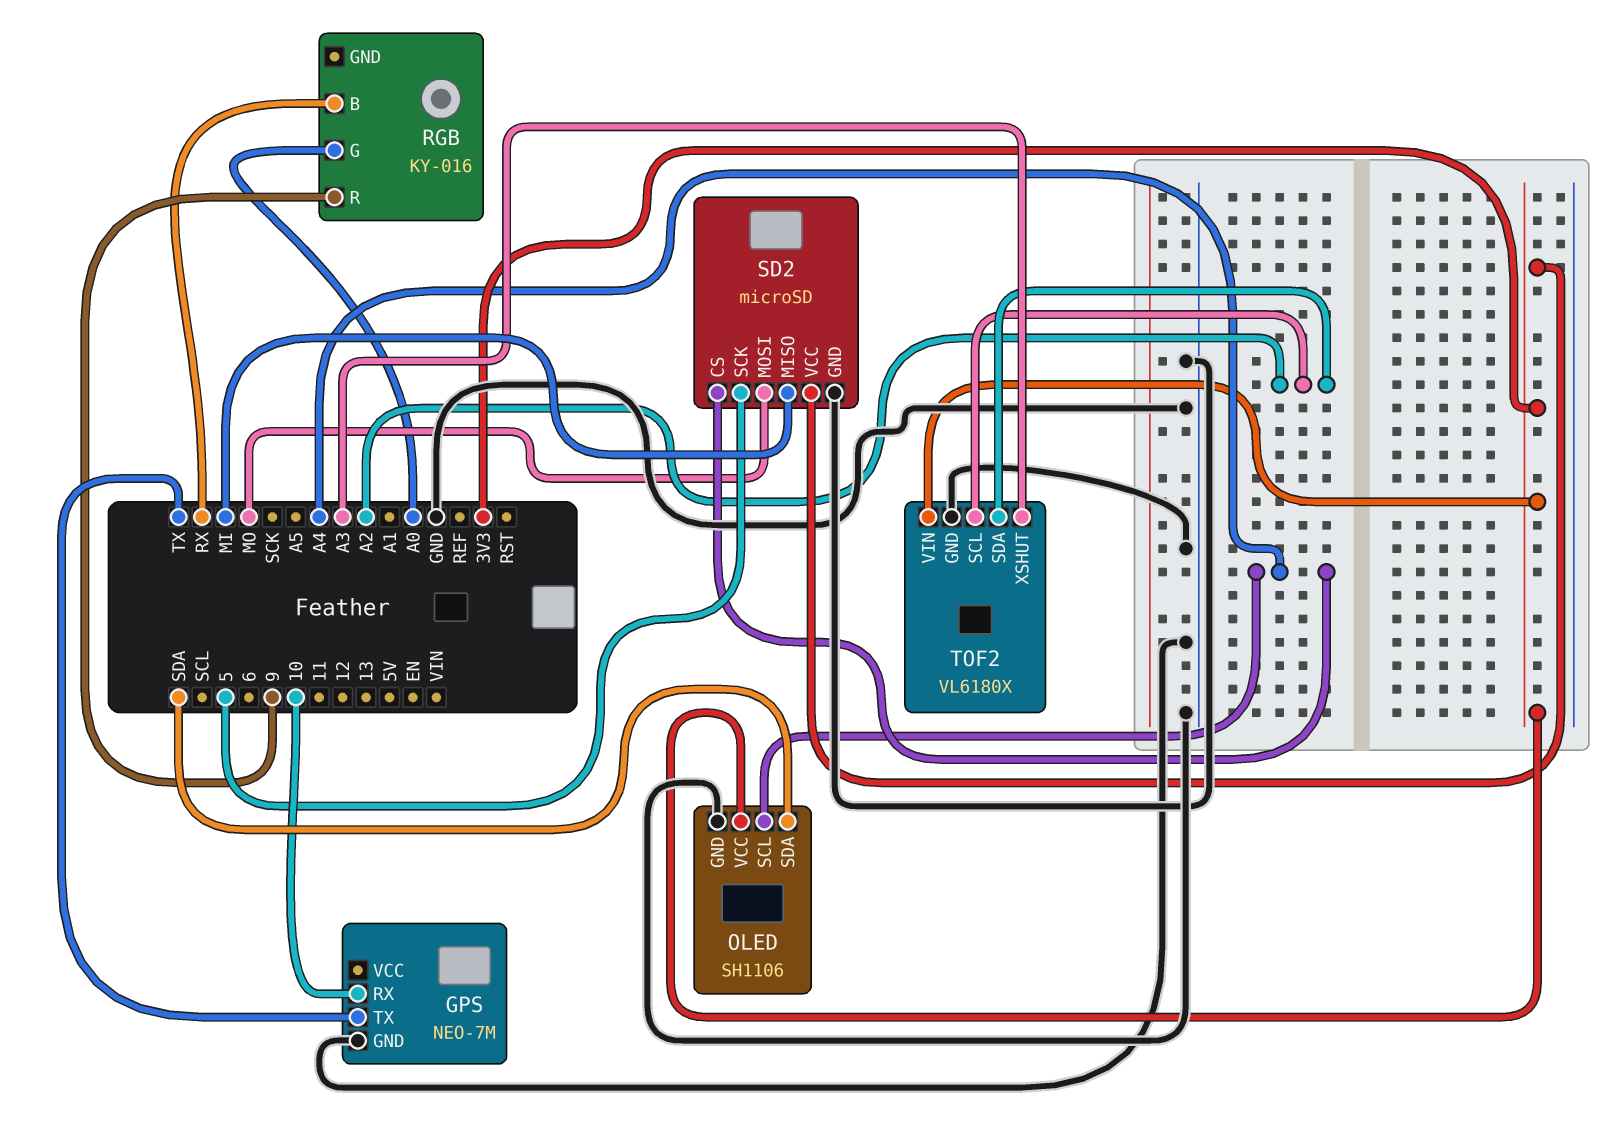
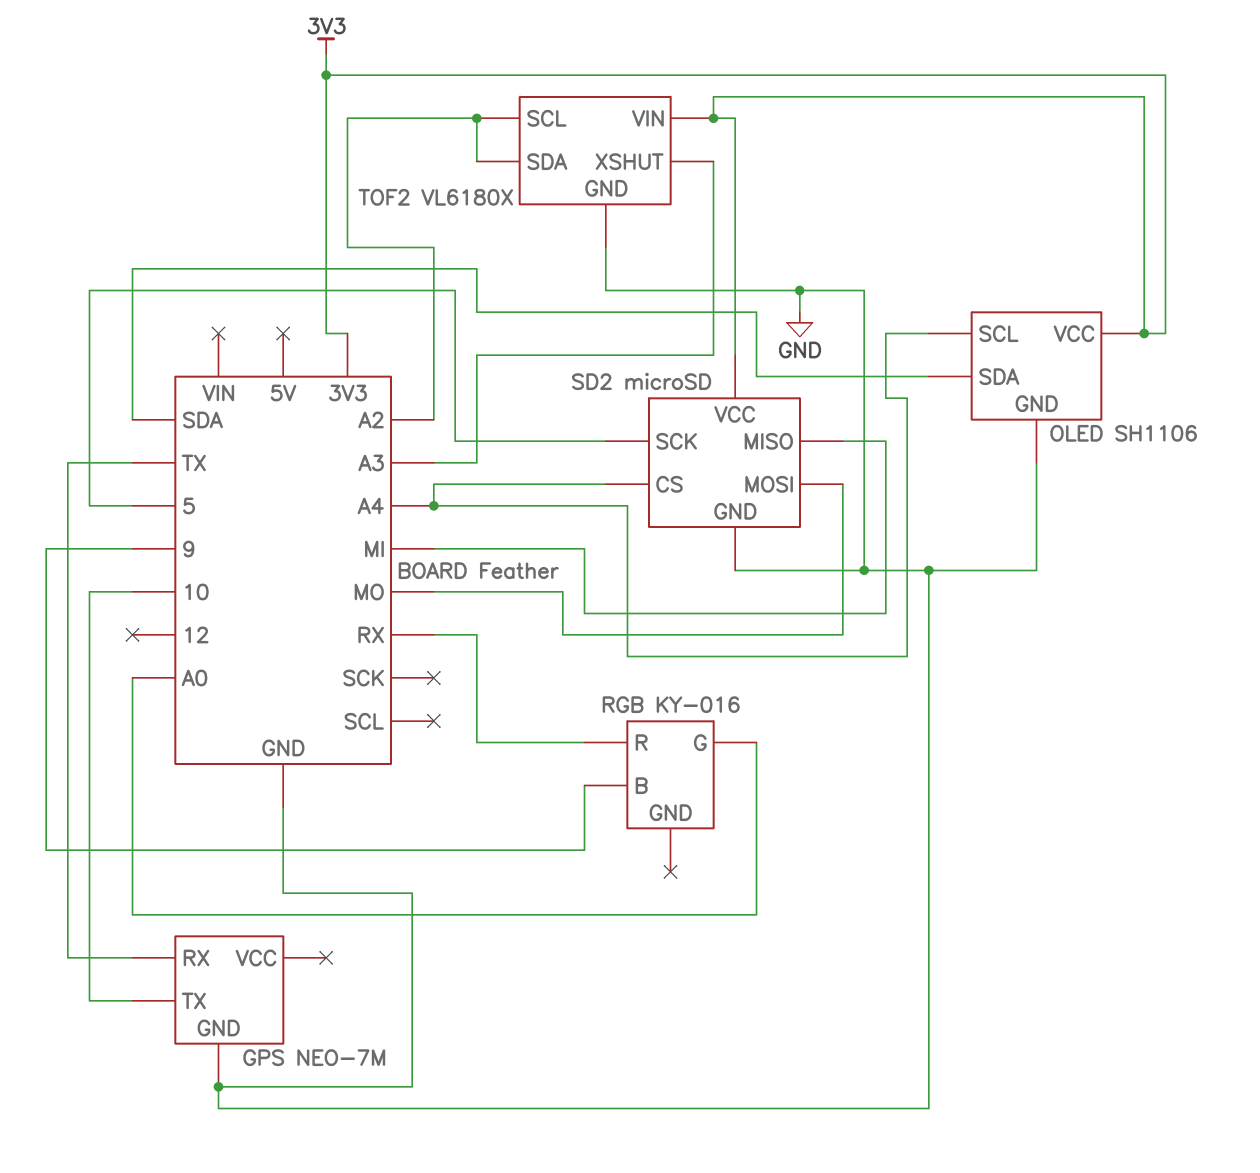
GPS pin RX: 10 -> TX
GPS pin TX: TX -> 10
RGB pin B: RX -> 9
RGB pin R: 9 -> RX

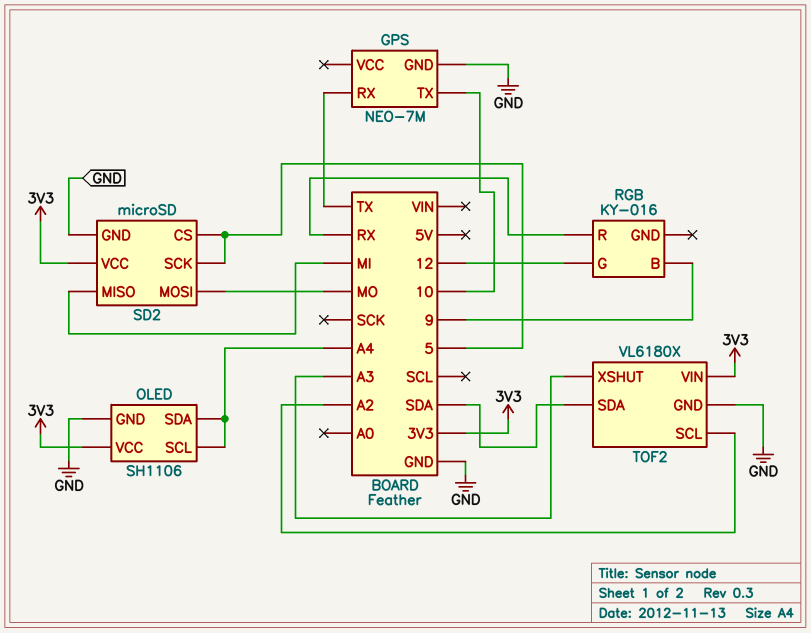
OLED pin SDA: SDA -> A4
RGB pin G: A0 -> 12
SD2 pin CS: A4 -> 5
TOF2 pin SDA: A2 -> SDA

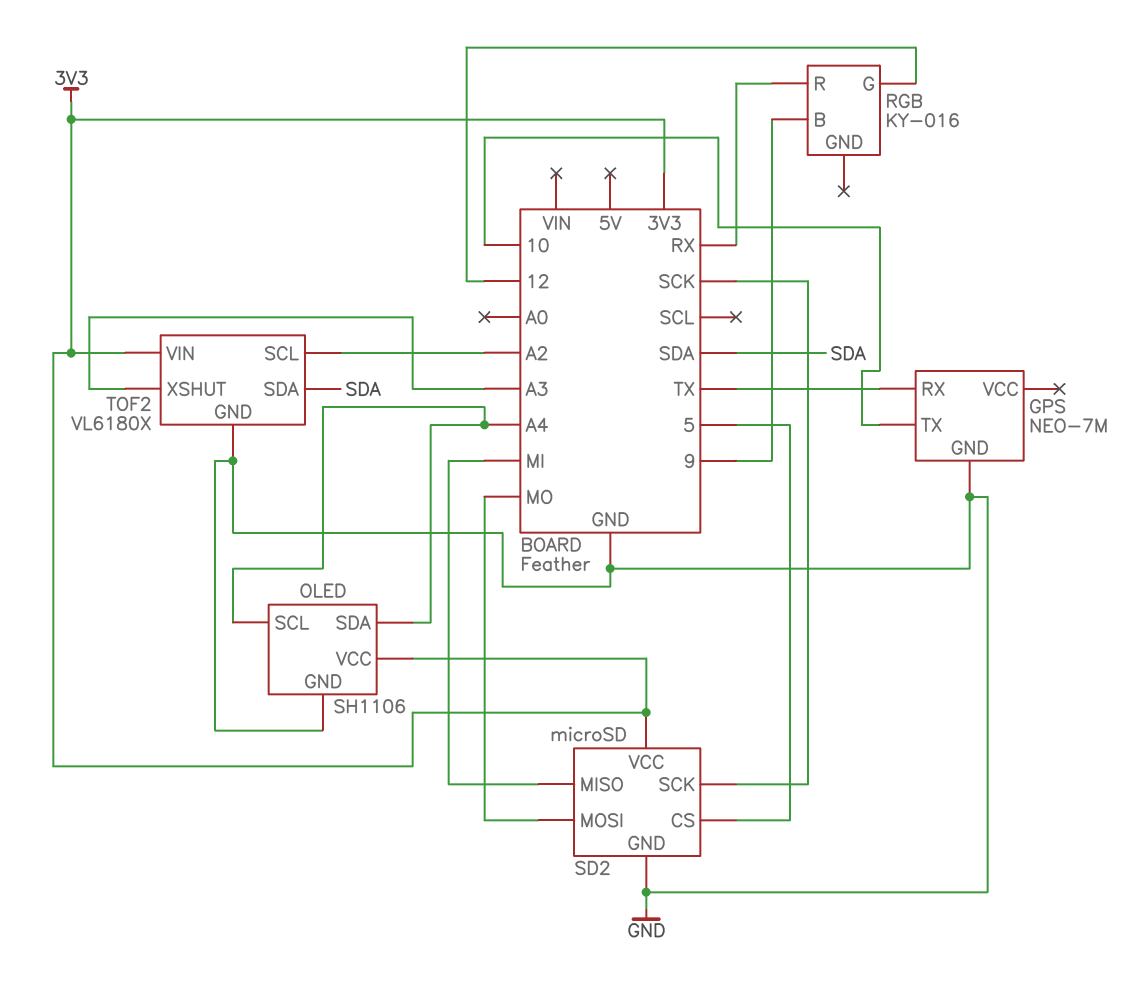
SD2 pin SCK: 5 -> SCK

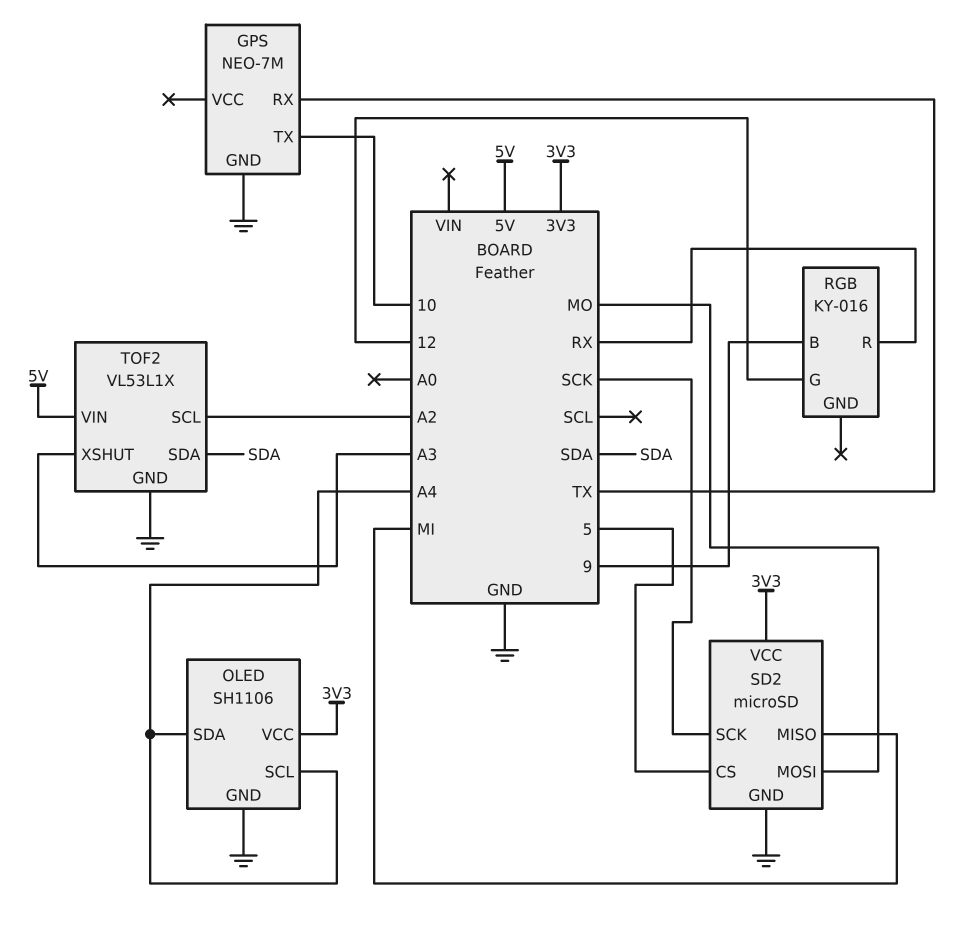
TOF2: VL6180X -> VL53L1X
TOF2 pin VIN: 3V3 -> 5V

